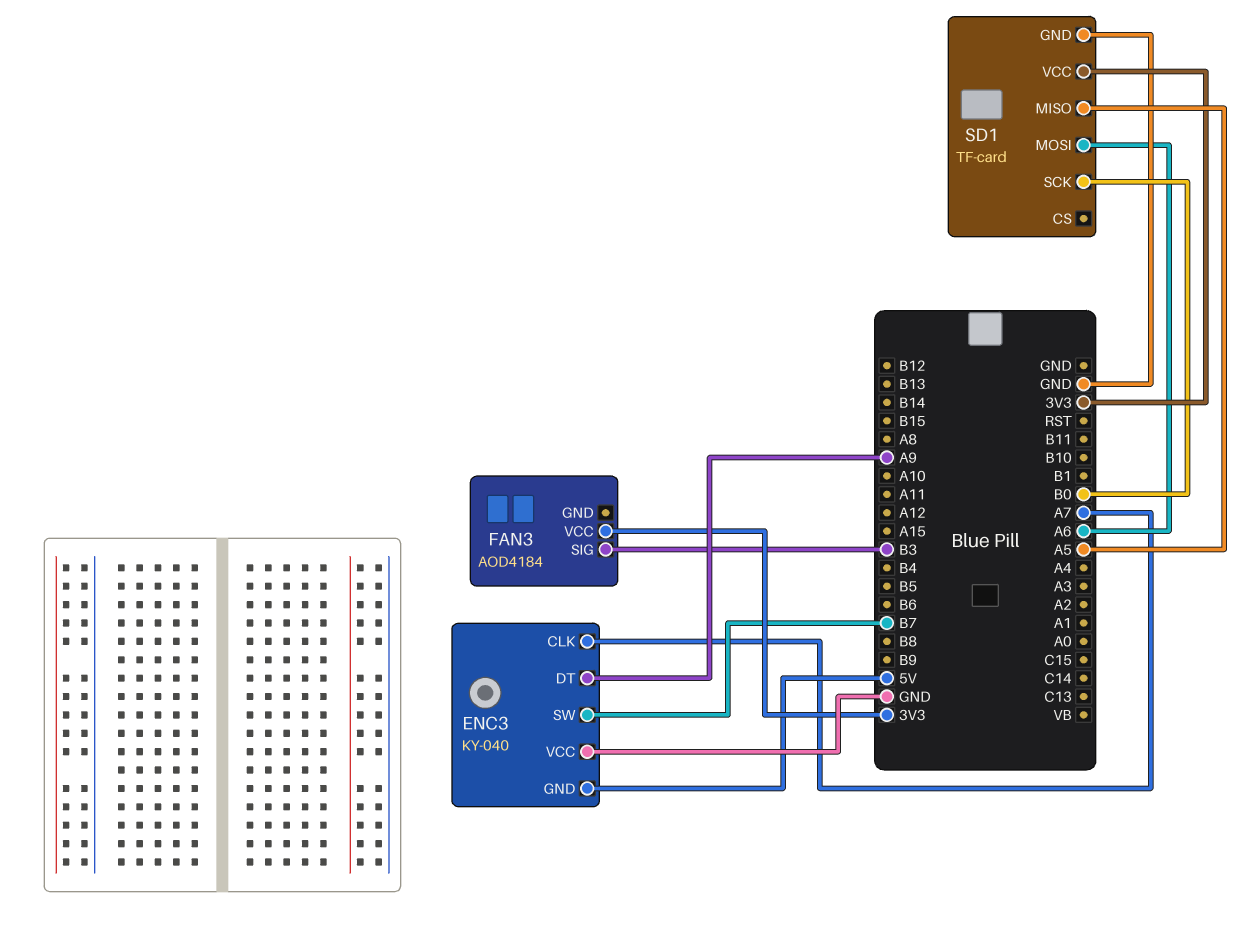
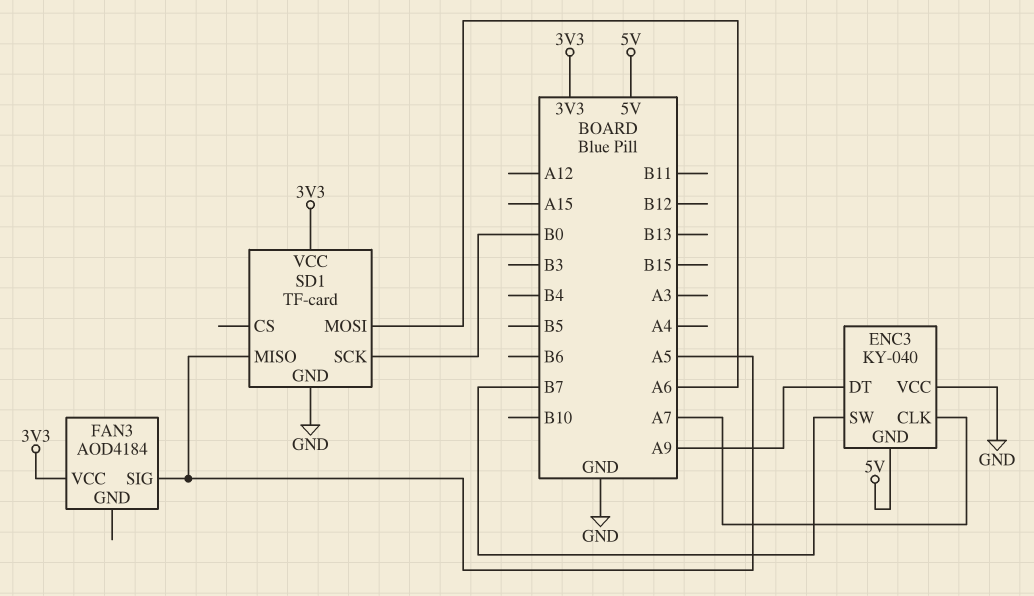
FAN3 pin SIG: B3 -> A5

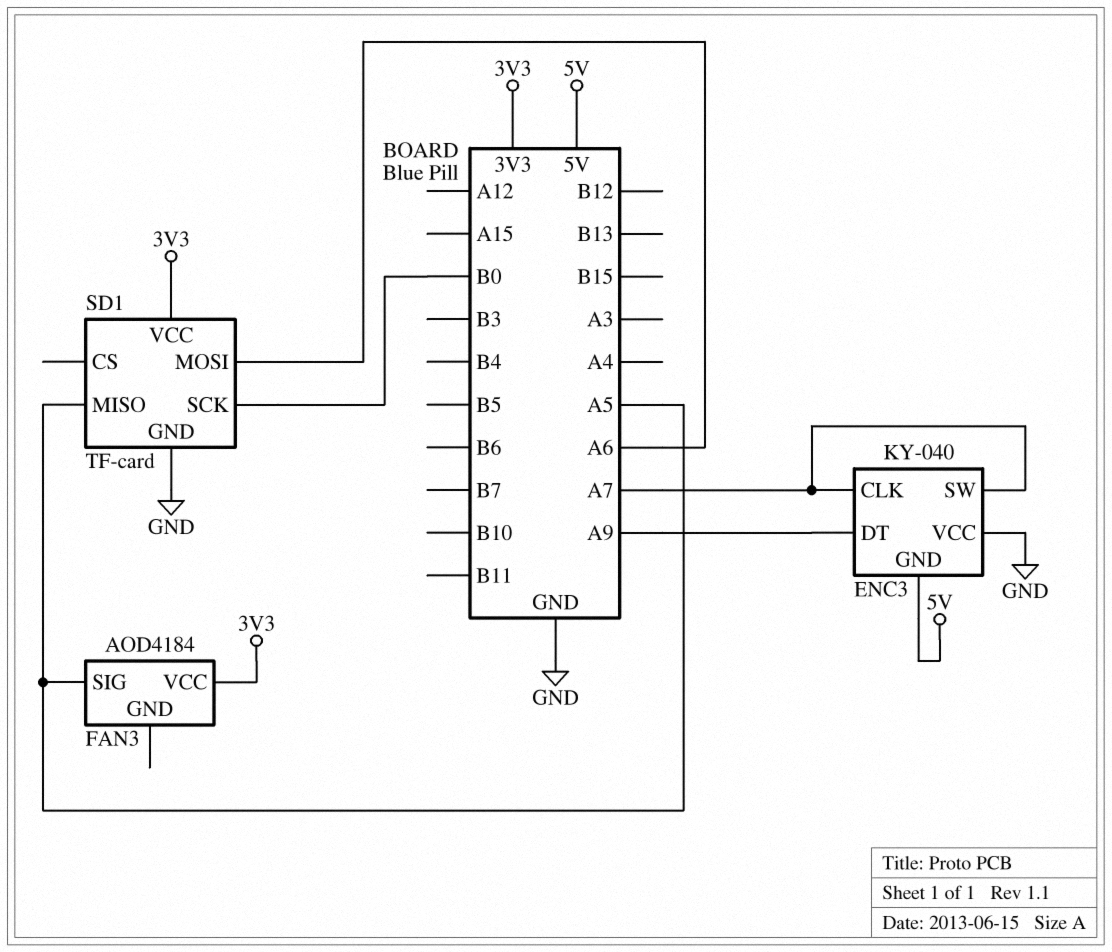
ENC3 pin SW: B7 -> A7

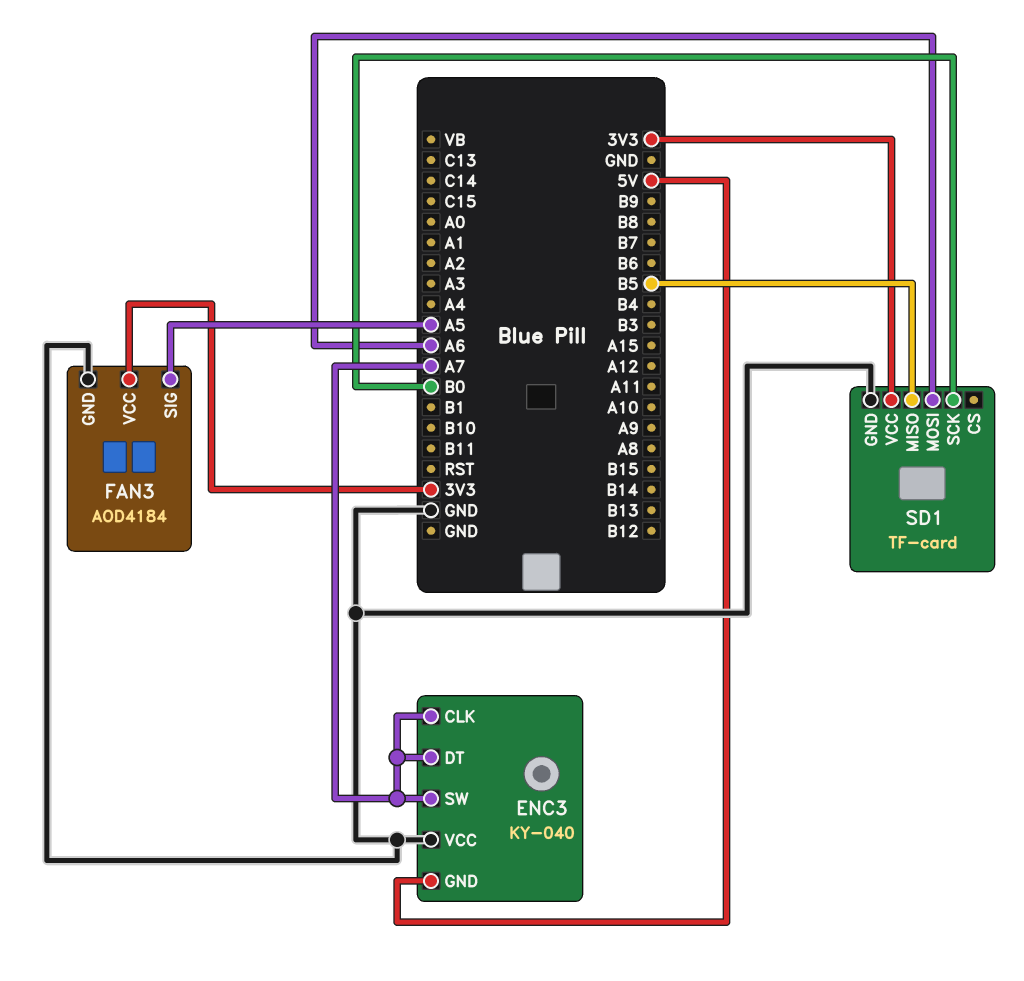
ENC3 pin DT: A9 -> A7
FAN3 pin GND: none -> GND
SD1 pin MISO: A5 -> B5

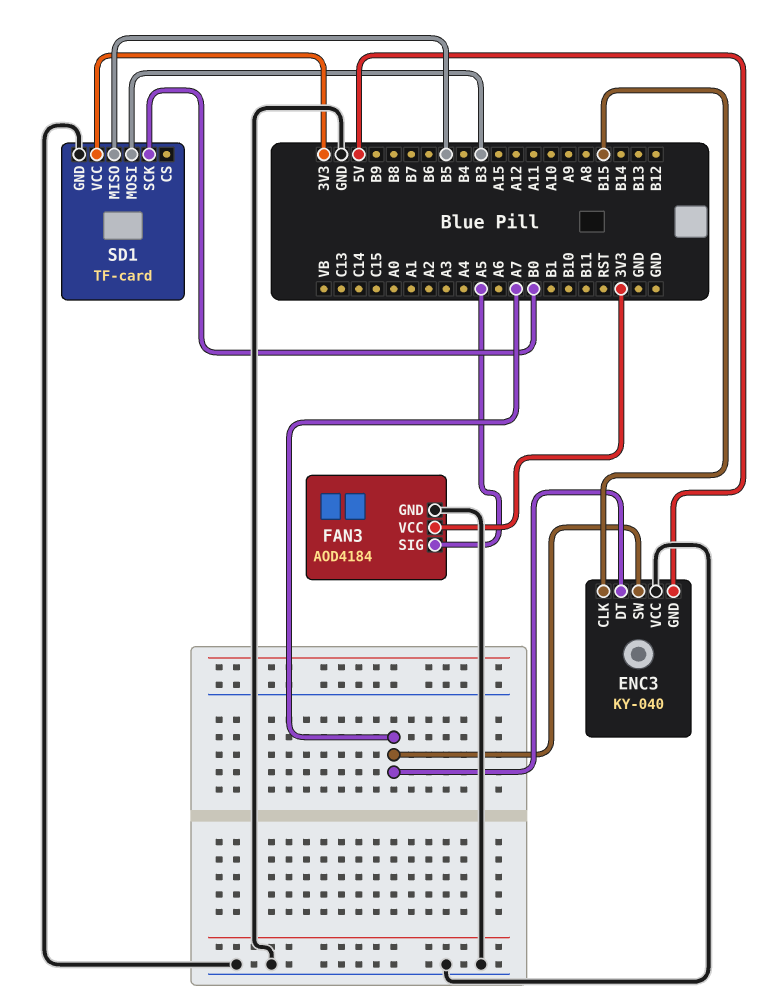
ENC3 pin CLK: A7 -> B15
SD1 pin MOSI: A6 -> B3

